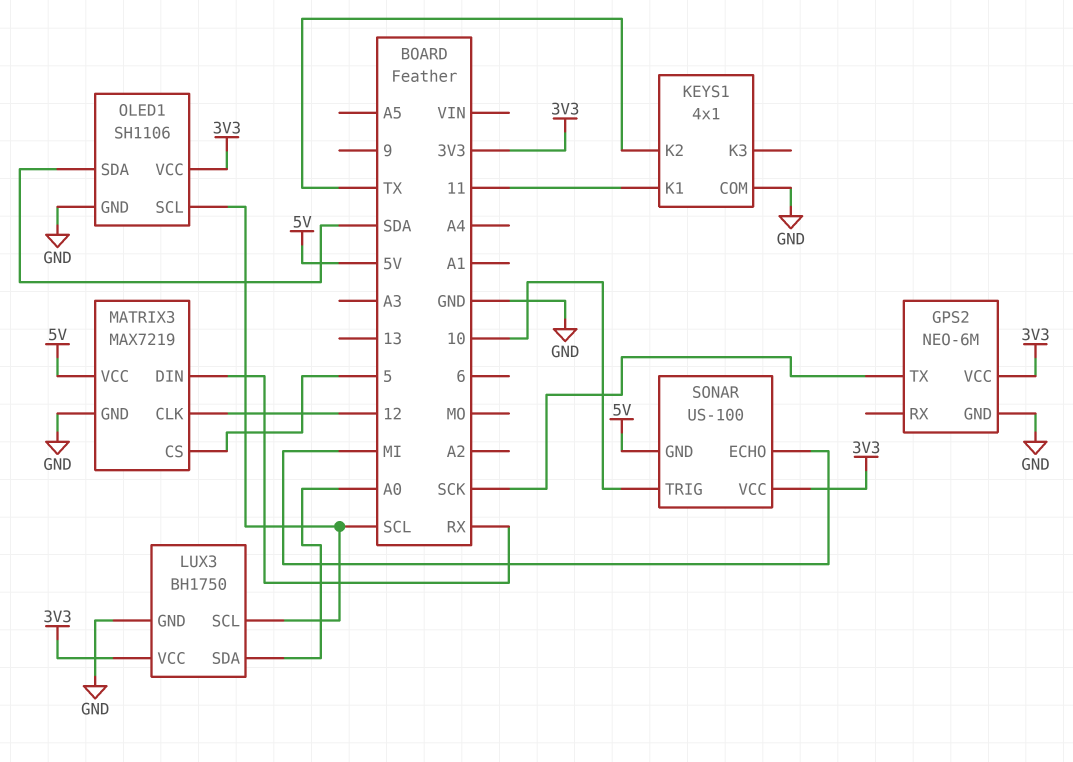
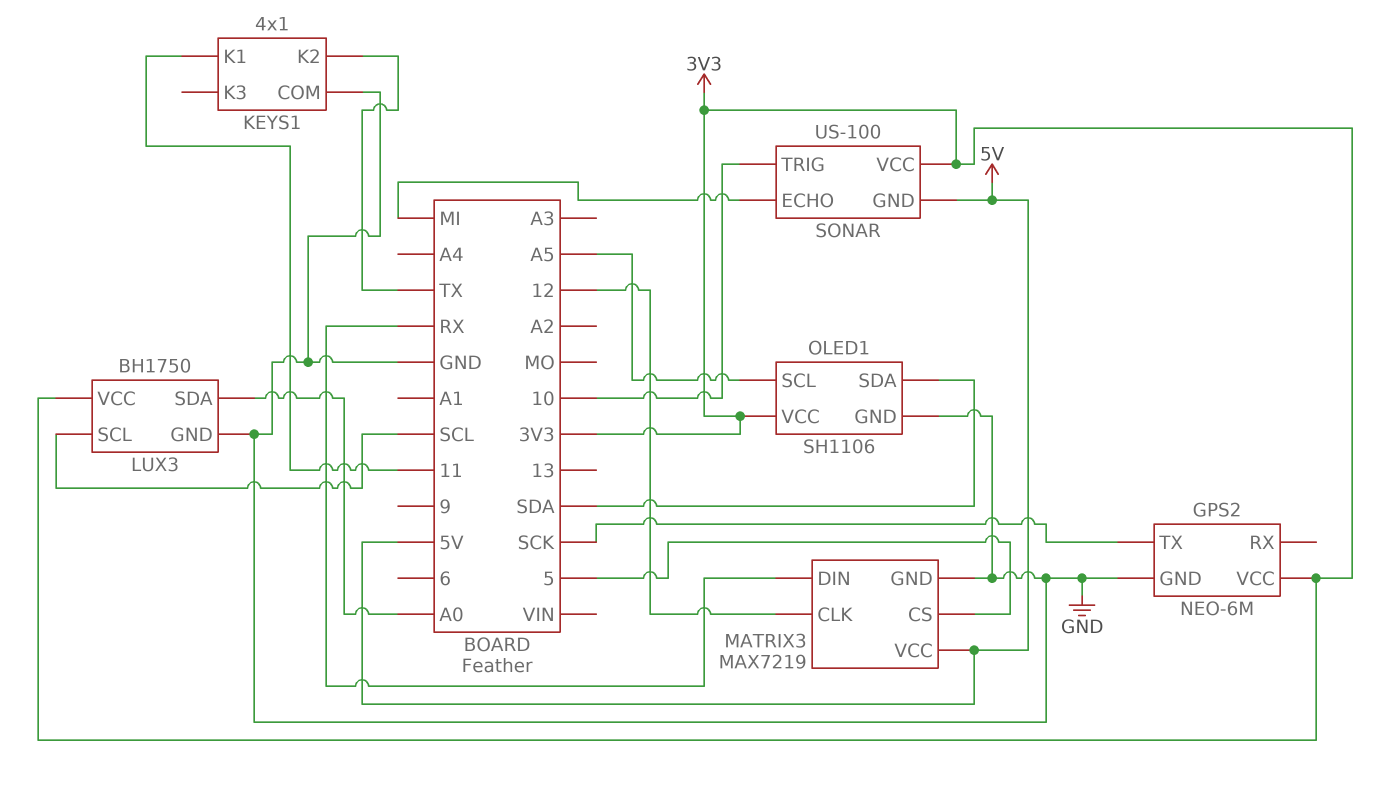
OLED1 pin SCL: SCL -> A5

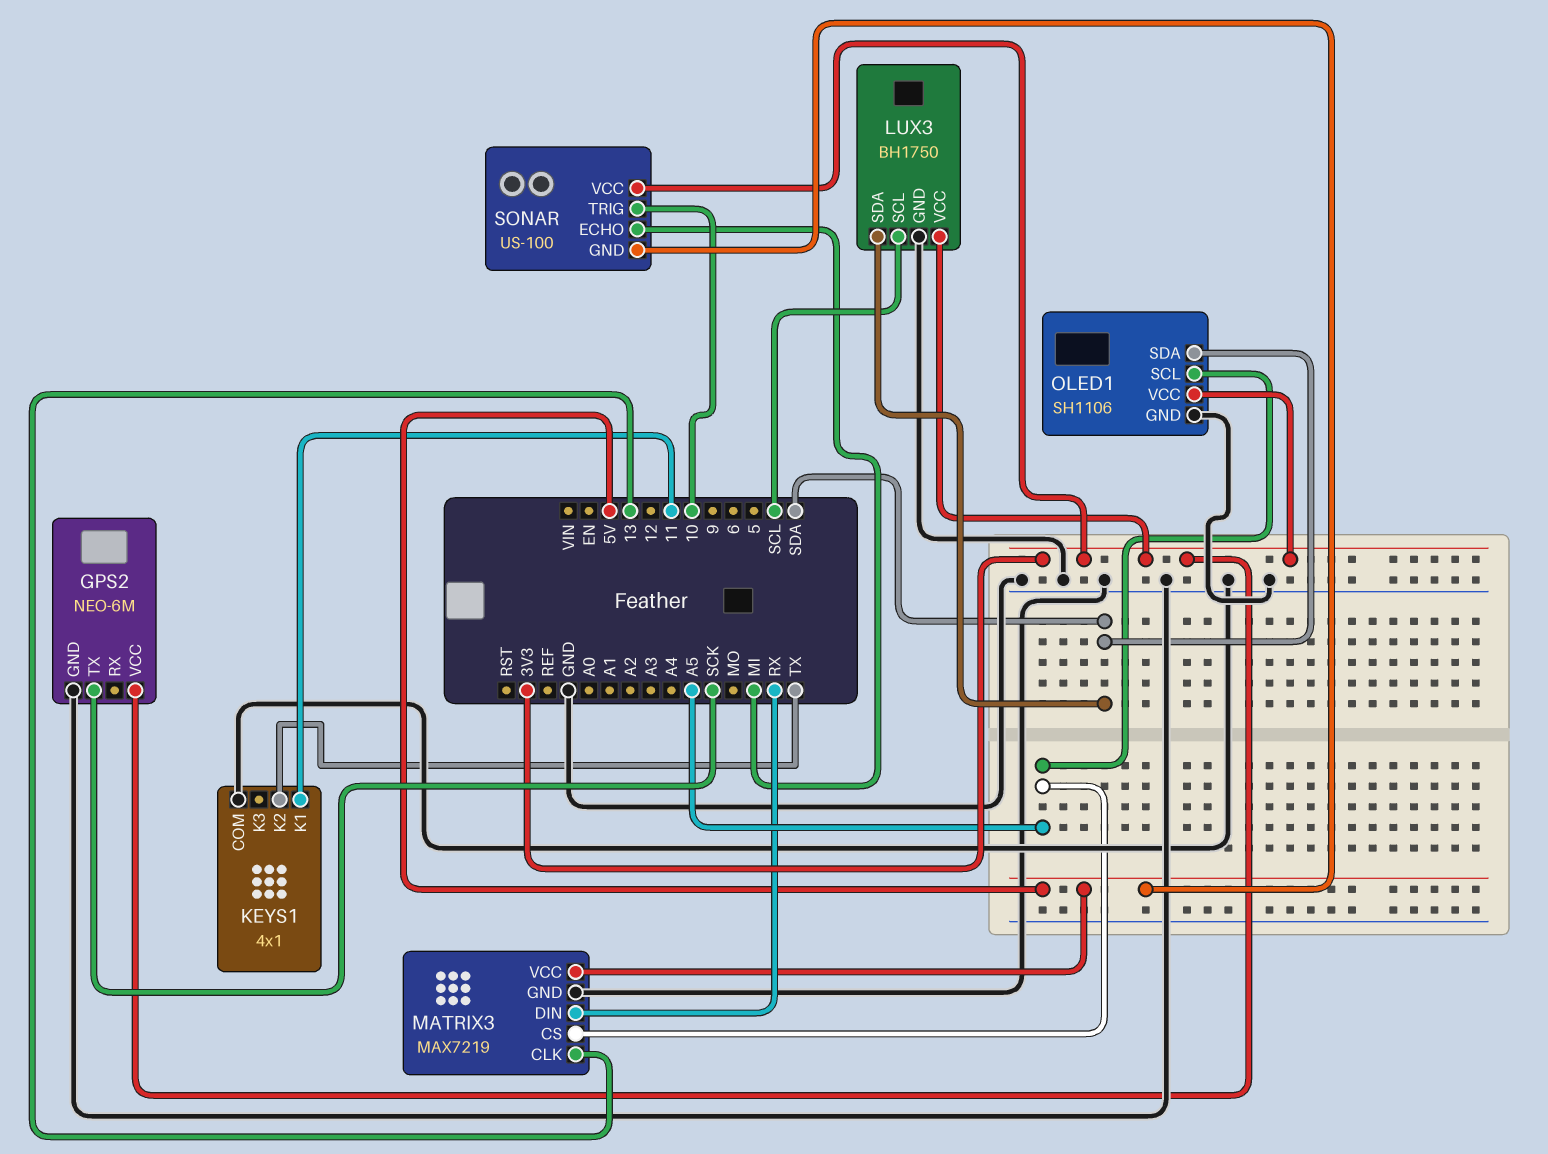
LUX3 pin SDA: A0 -> SDA
MATRIX3 pin CLK: 12 -> 13
MATRIX3 pin CS: 5 -> A5

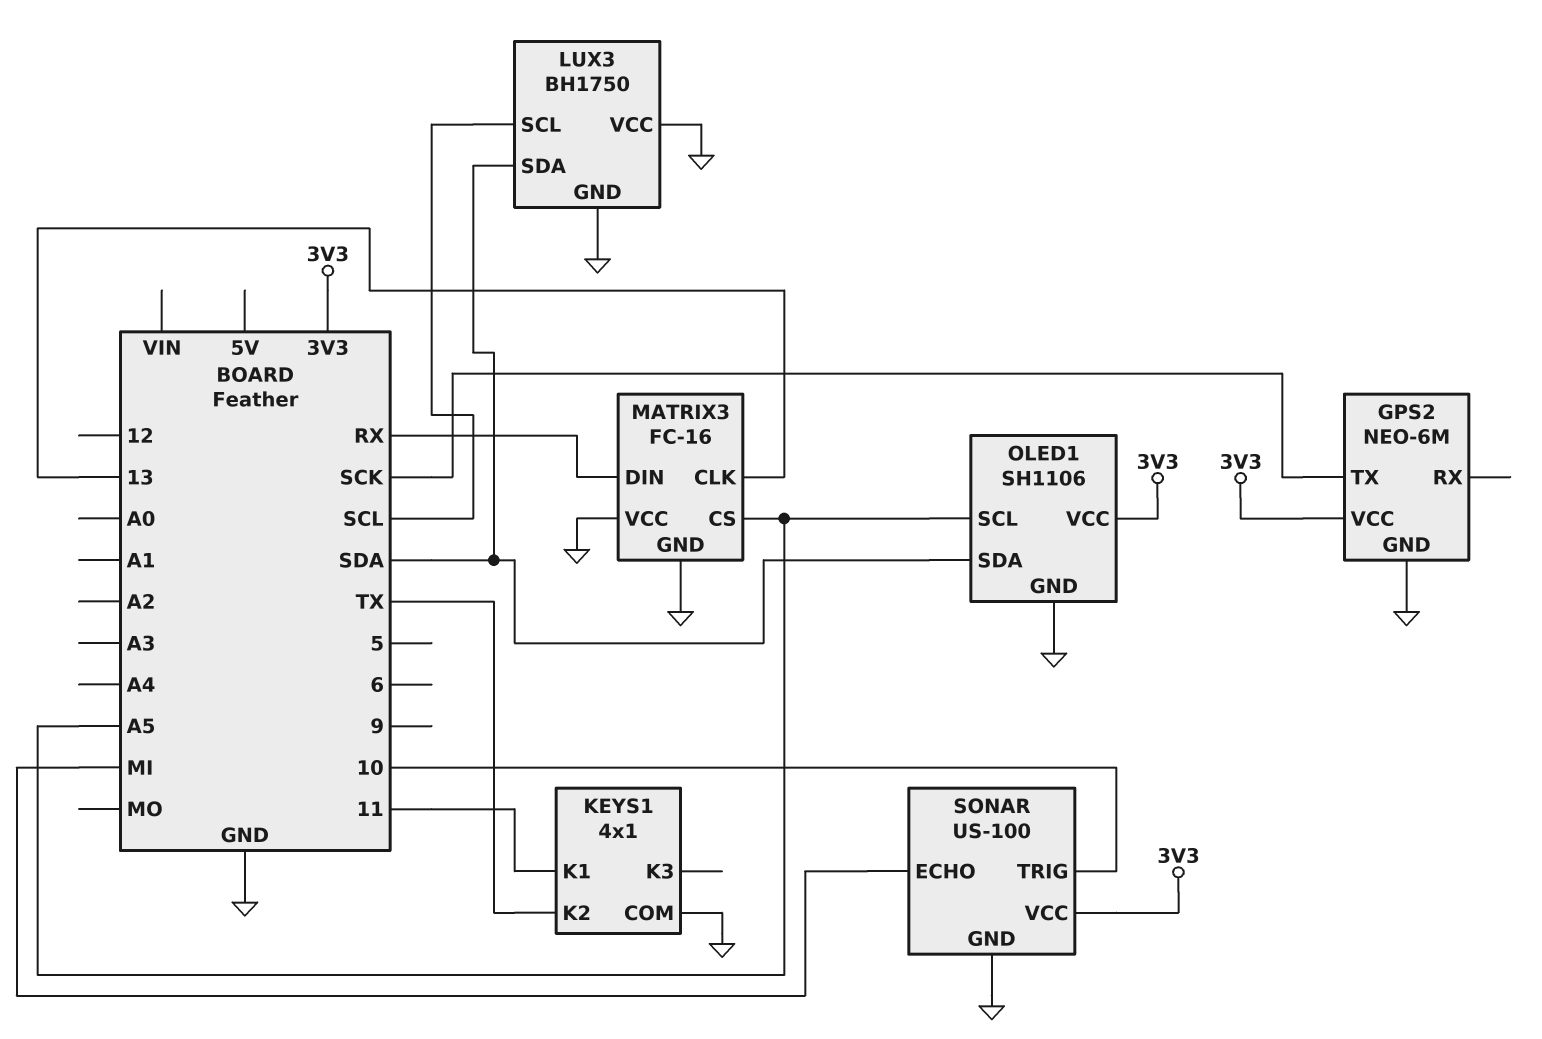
LUX3 pin VCC: 3V3 -> GND
MATRIX3: MAX7219 -> FC-16
MATRIX3 pin VCC: 5V -> GND
SONAR pin GND: 5V -> GND

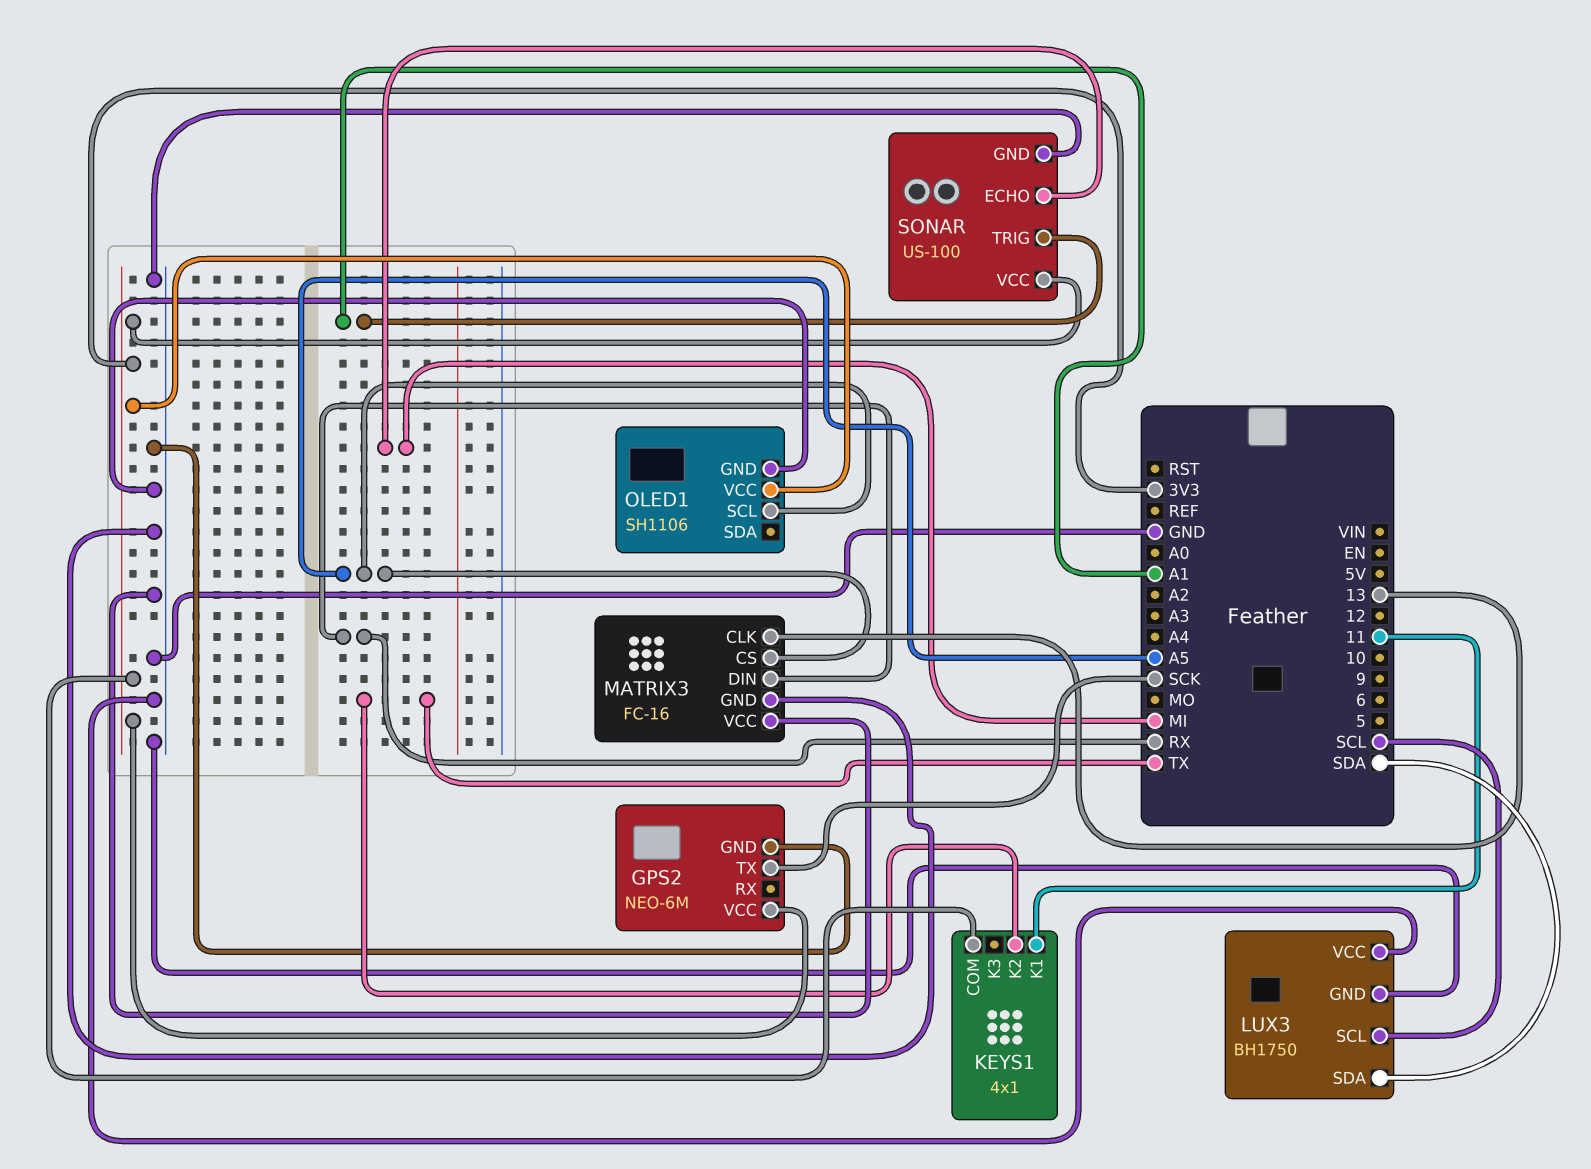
KEYS1 pin COM: GND -> 3V3
OLED1 pin SDA: SDA -> none
SONAR pin TRIG: 10 -> A1

